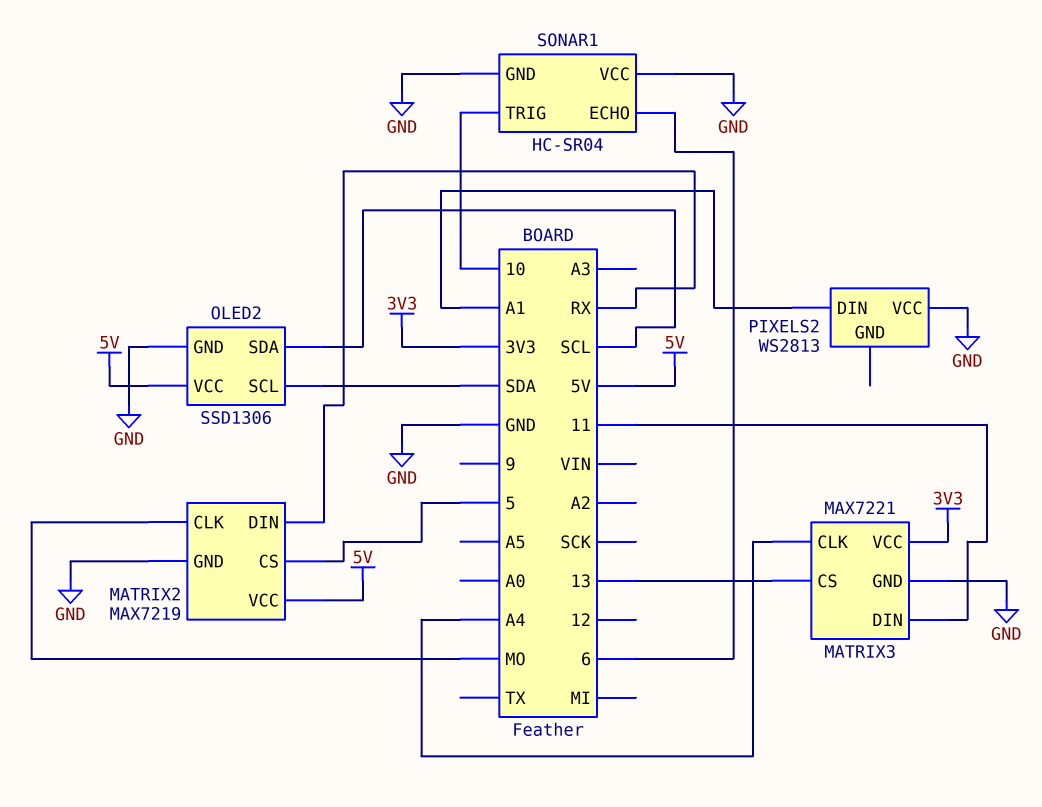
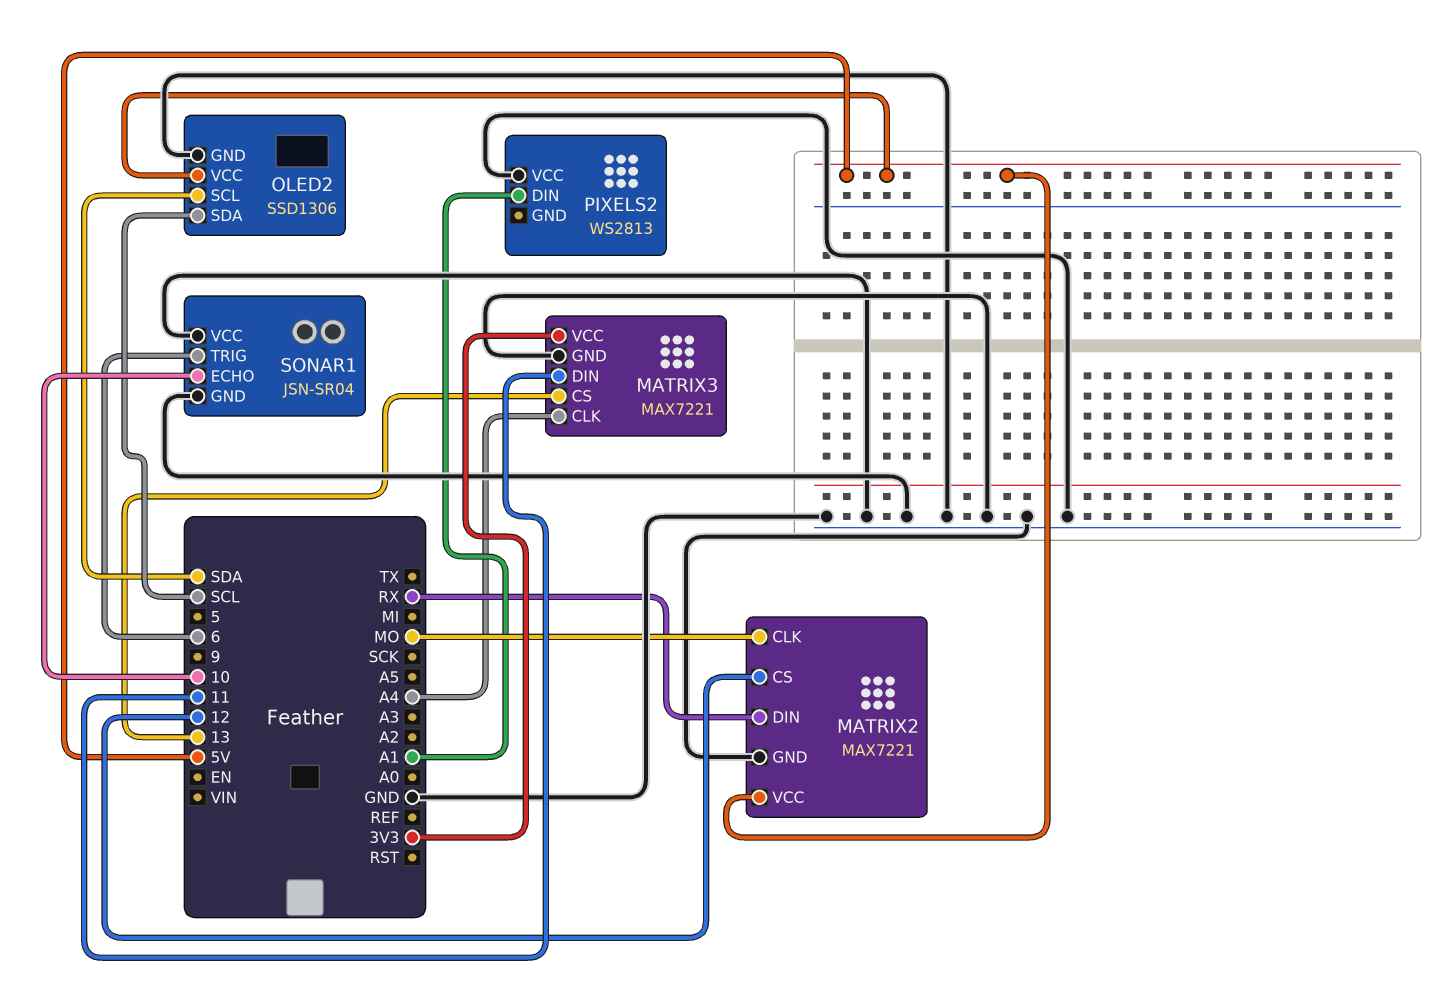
MATRIX2: MAX7219 -> MAX7221
MATRIX2 pin CS: 5 -> 12
SONAR1: HC-SR04 -> JSN-SR04
SONAR1 pin ECHO: 6 -> 10
SONAR1 pin TRIG: 10 -> 6

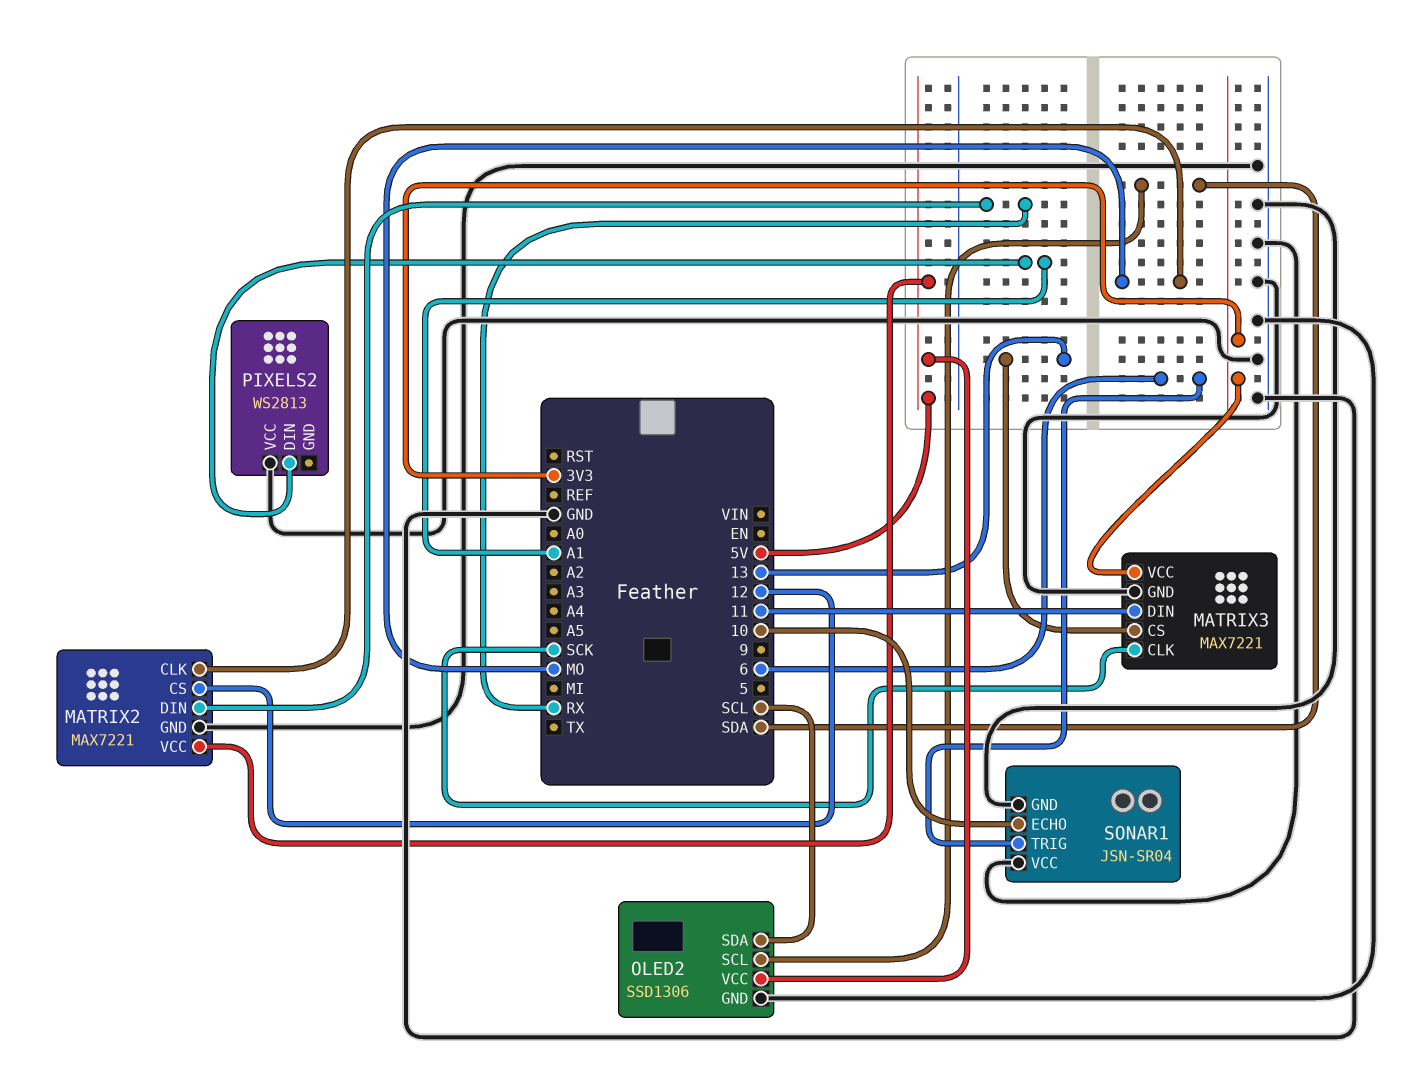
MATRIX3 pin CLK: A4 -> SCK

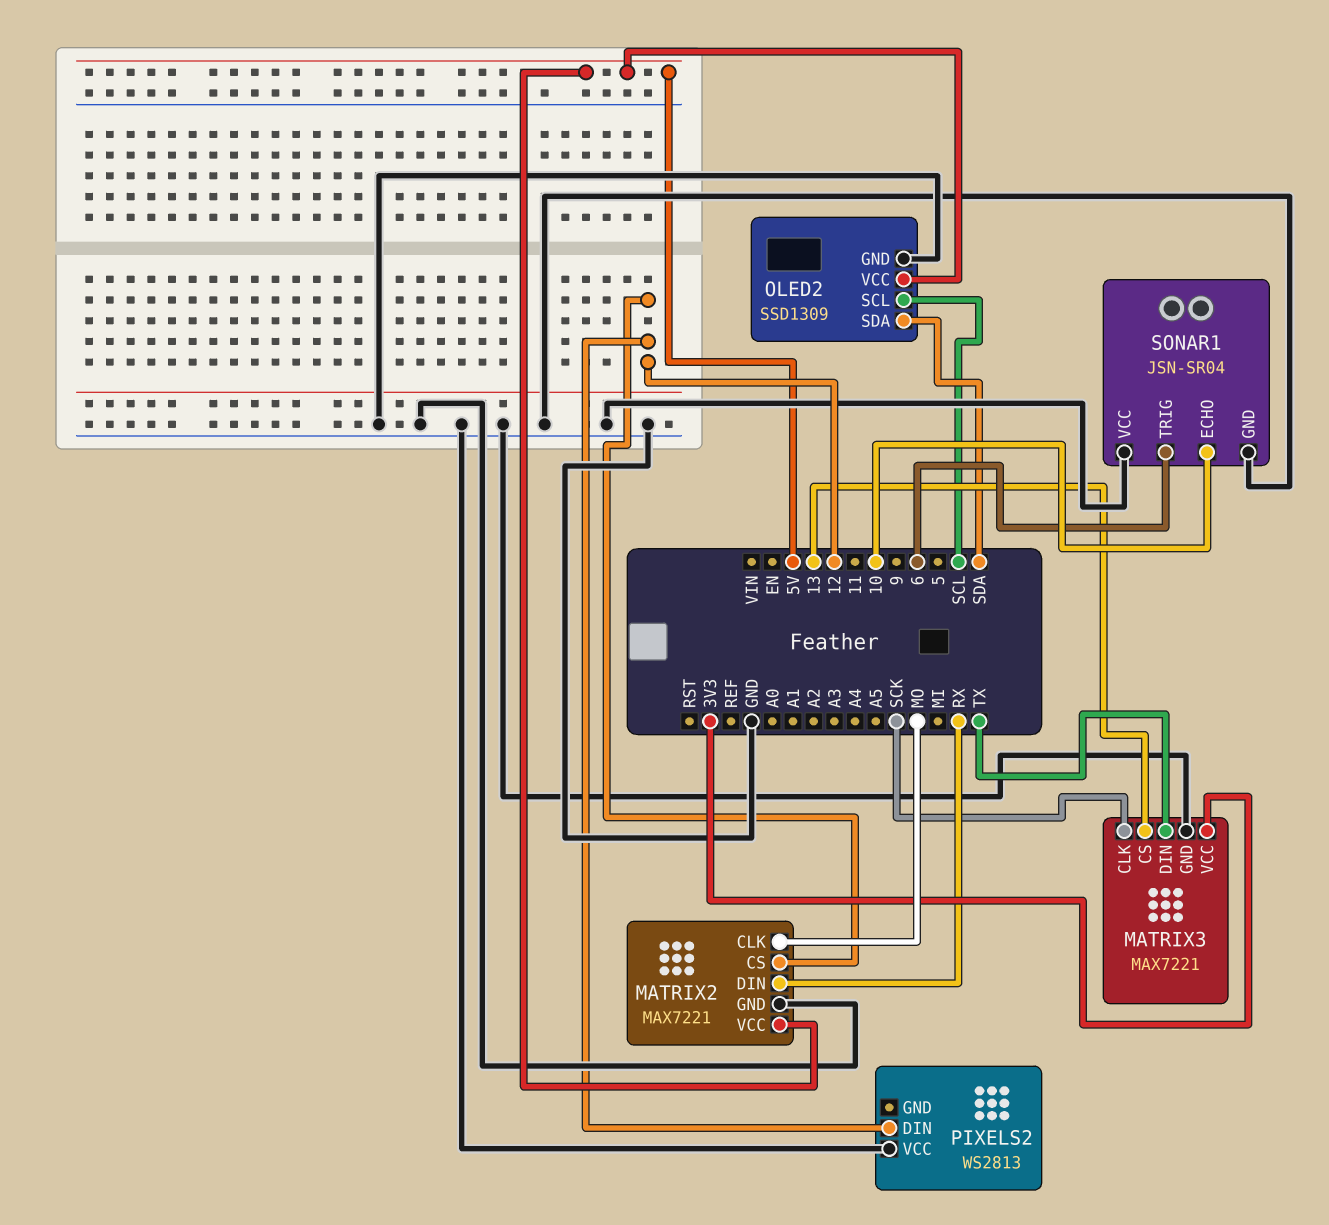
MATRIX3 pin DIN: 11 -> TX
OLED2: SSD1306 -> SSD1309
OLED2 pin SCL: SDA -> SCL
OLED2 pin SDA: SCL -> SDA
PIXELS2 pin DIN: A1 -> 12

